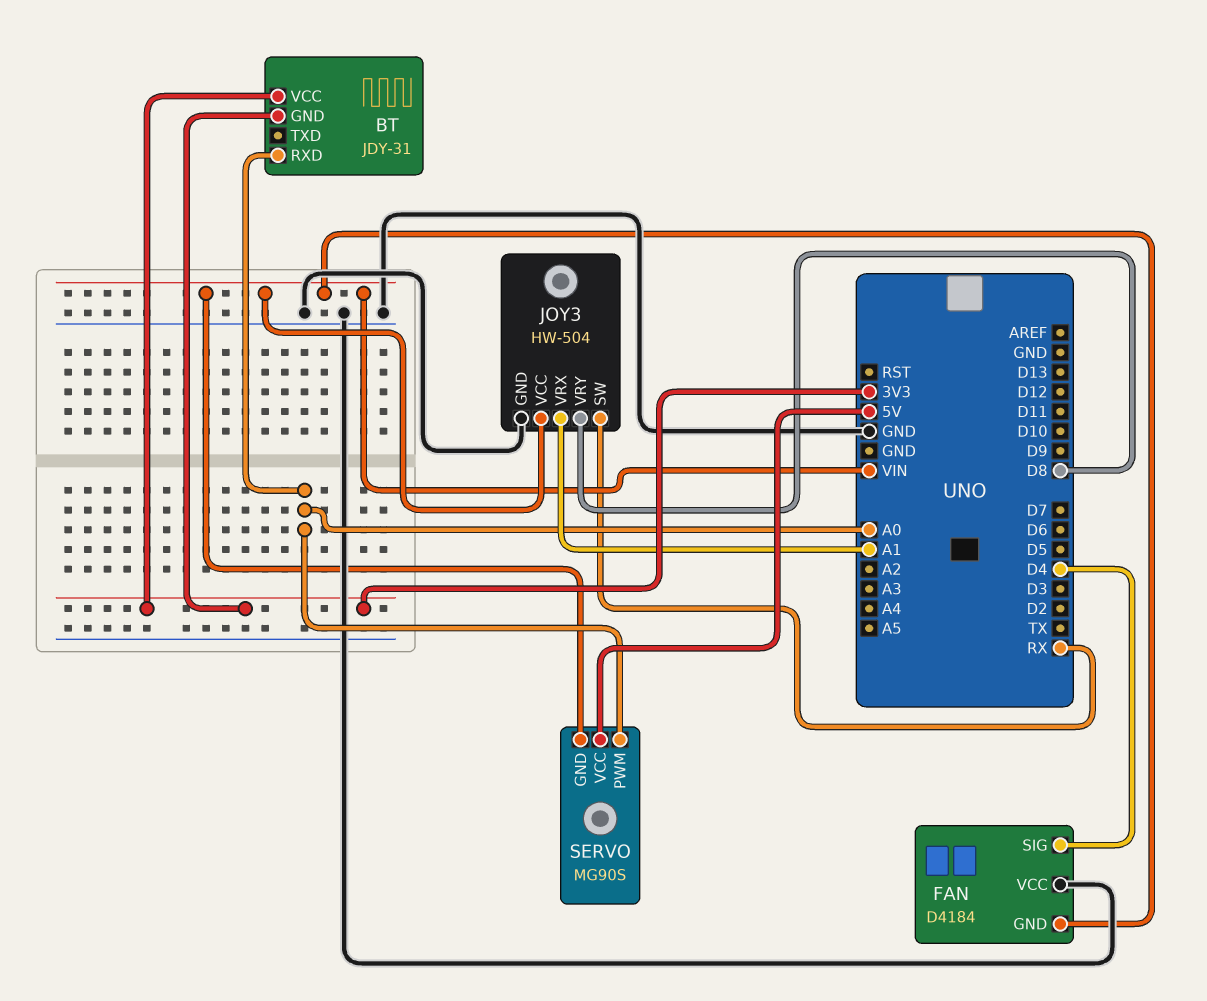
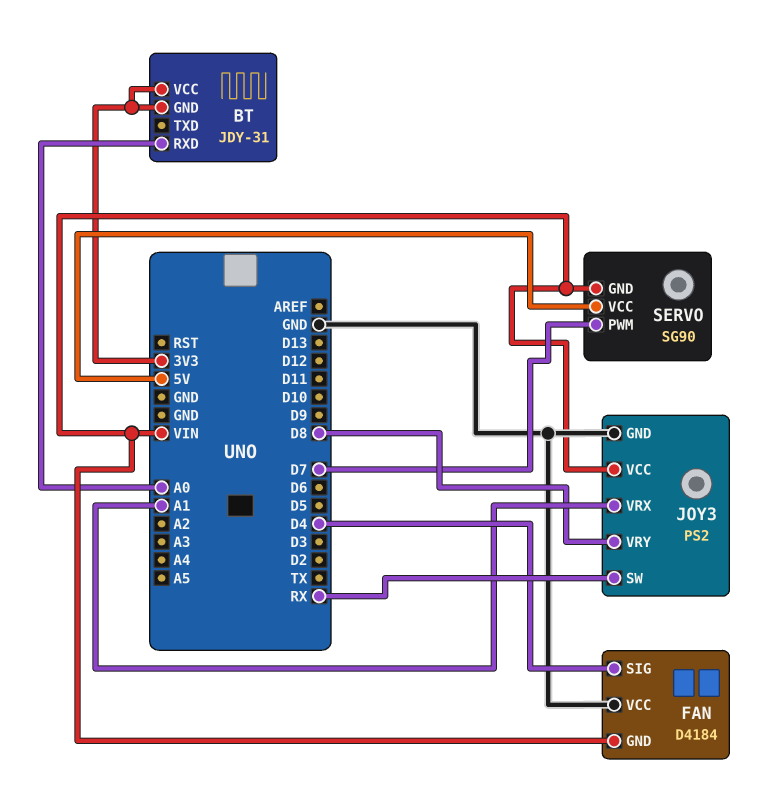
JOY3: HW-504 -> PS2
SERVO: MG90S -> SG90
SERVO pin PWM: A0 -> D7

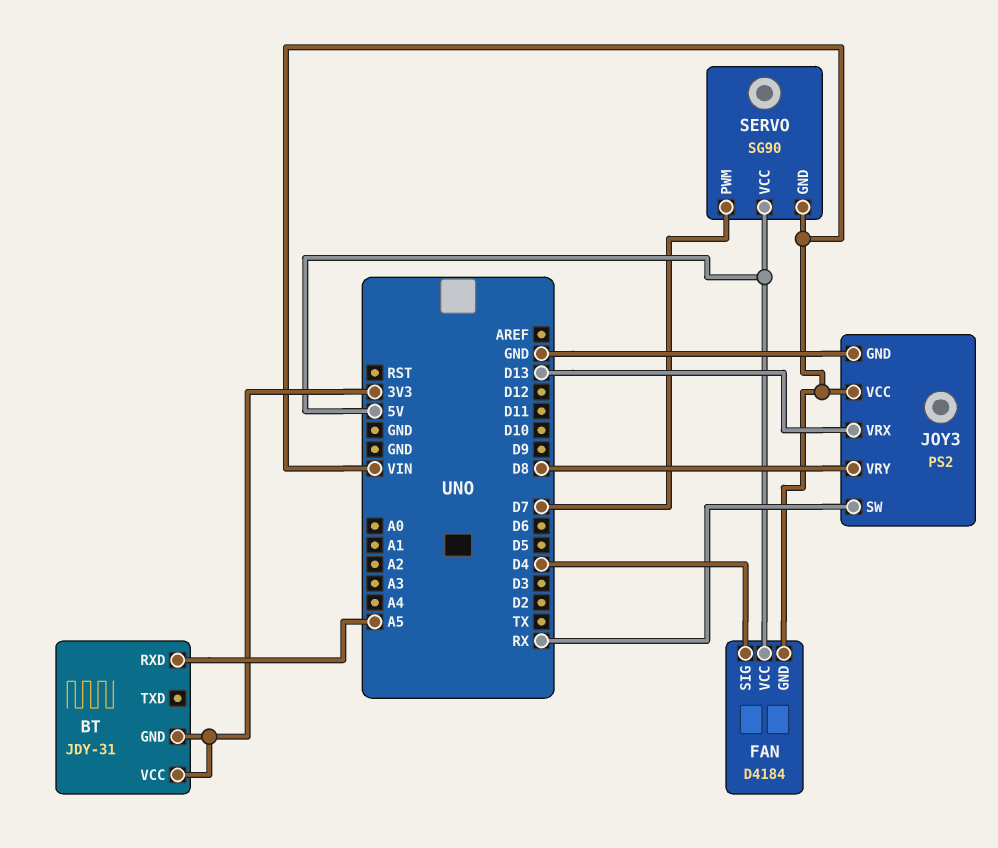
BT pin RXD: A0 -> A5
FAN pin VCC: GND -> 5V
JOY3 pin VRX: A1 -> D13

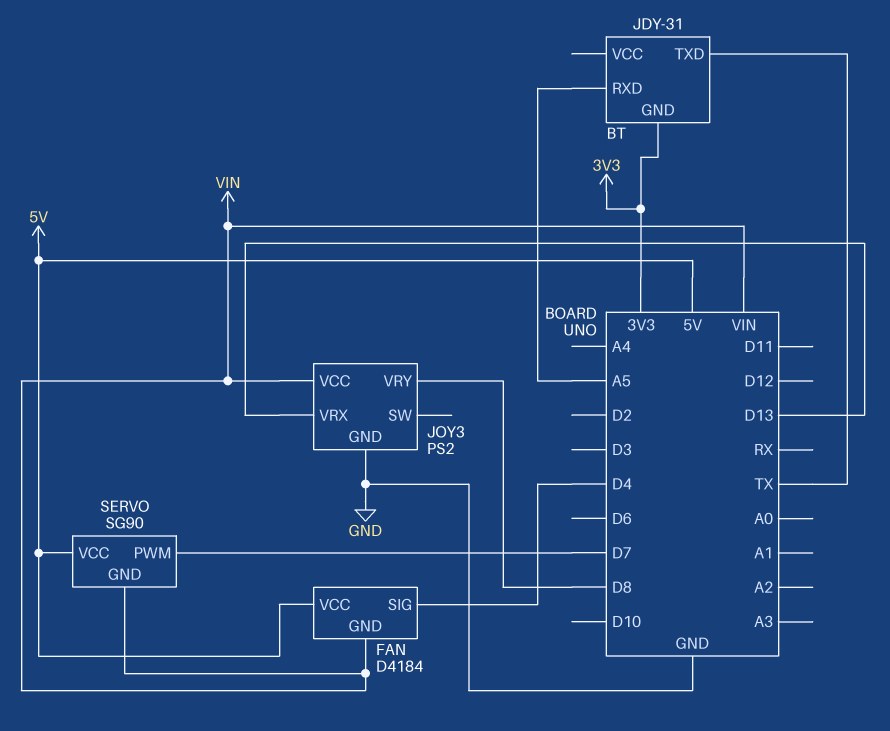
BT pin TXD: none -> TX
BT pin VCC: 3V3 -> none
JOY3 pin SW: RX -> none

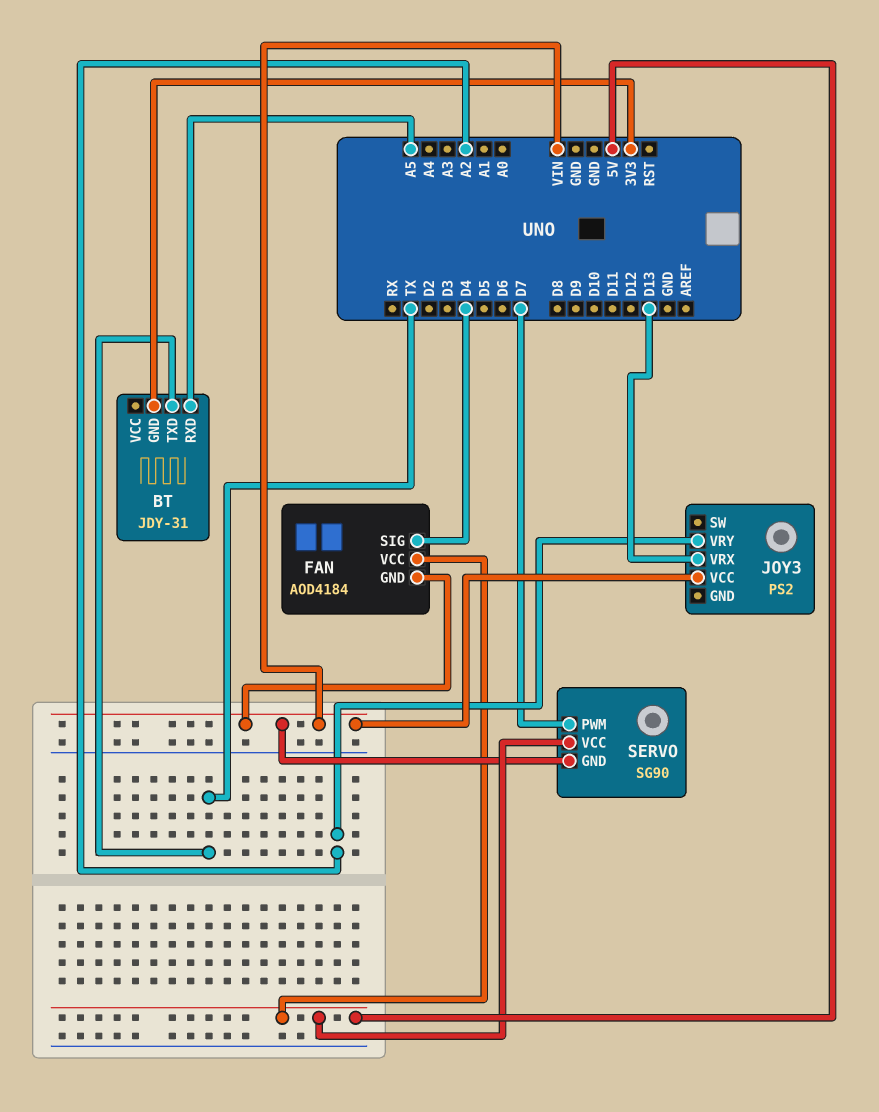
FAN: D4184 -> AOD4184
JOY3 pin GND: GND -> none
JOY3 pin VRY: D8 -> A2

